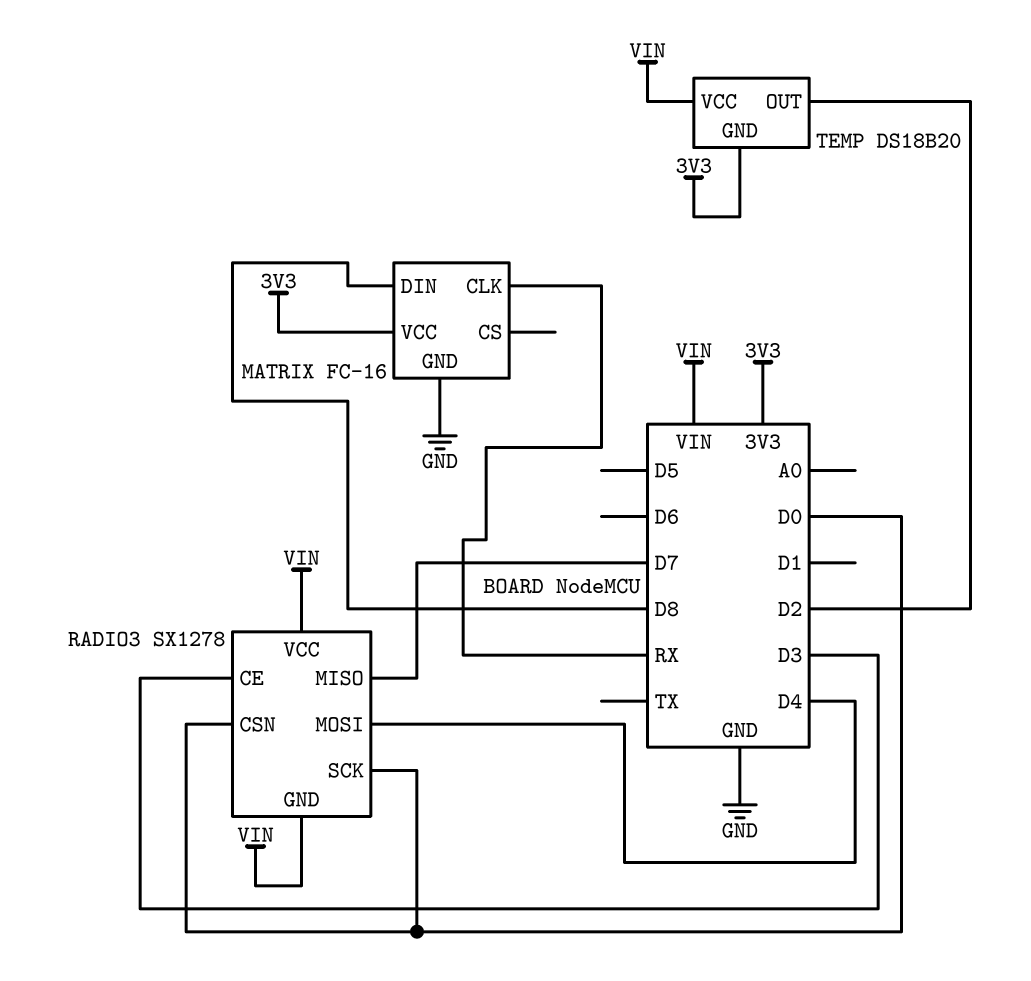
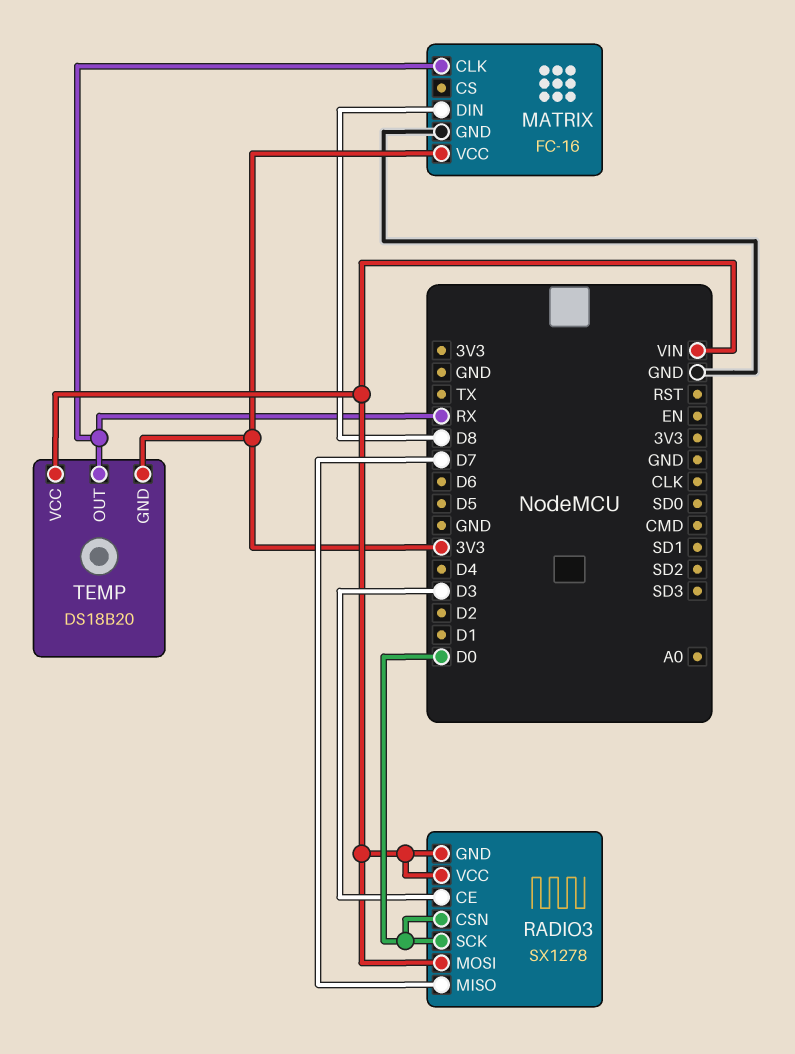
RADIO3 pin MOSI: D4 -> VIN
TEMP pin OUT: D2 -> RX

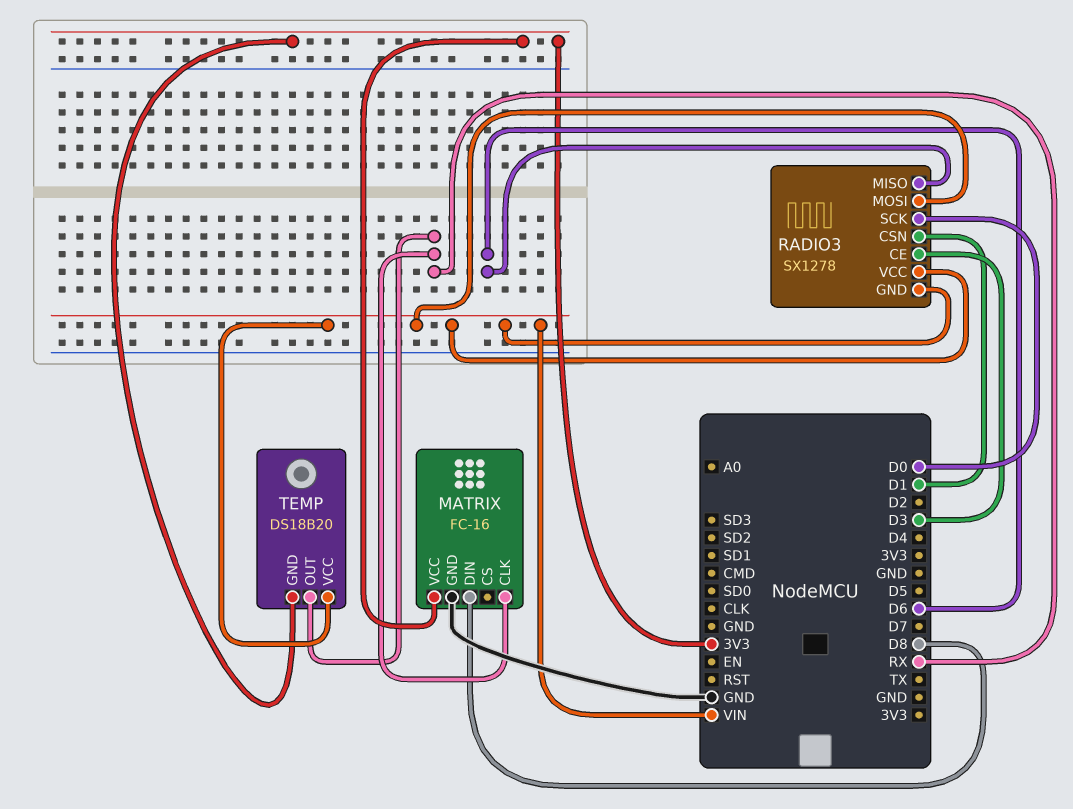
RADIO3 pin CSN: D0 -> D1
RADIO3 pin MISO: D7 -> D6

